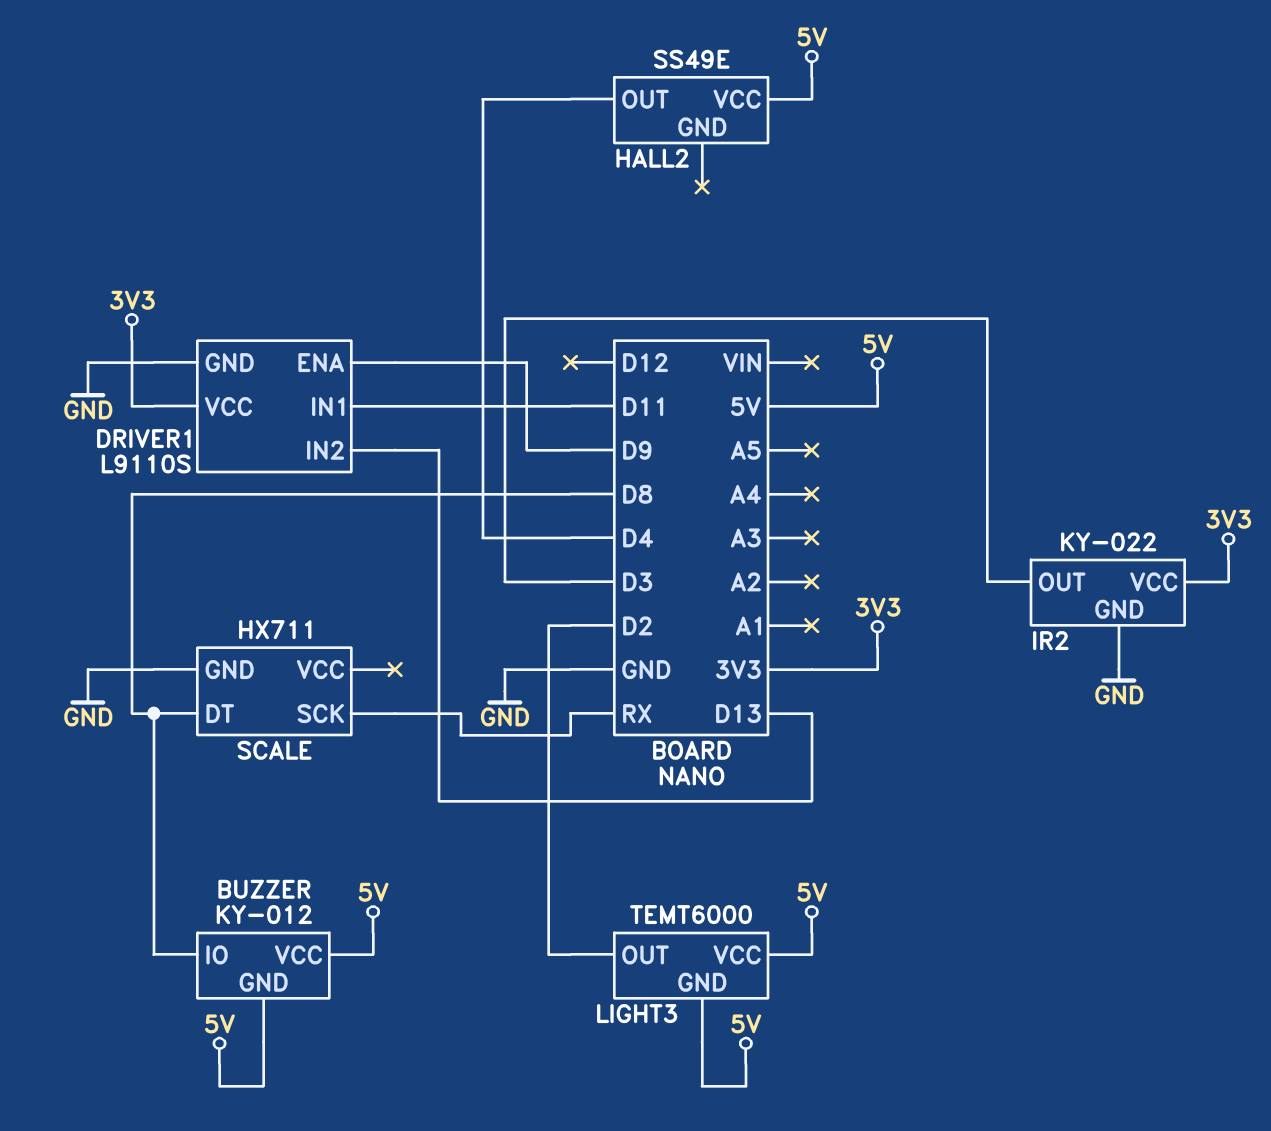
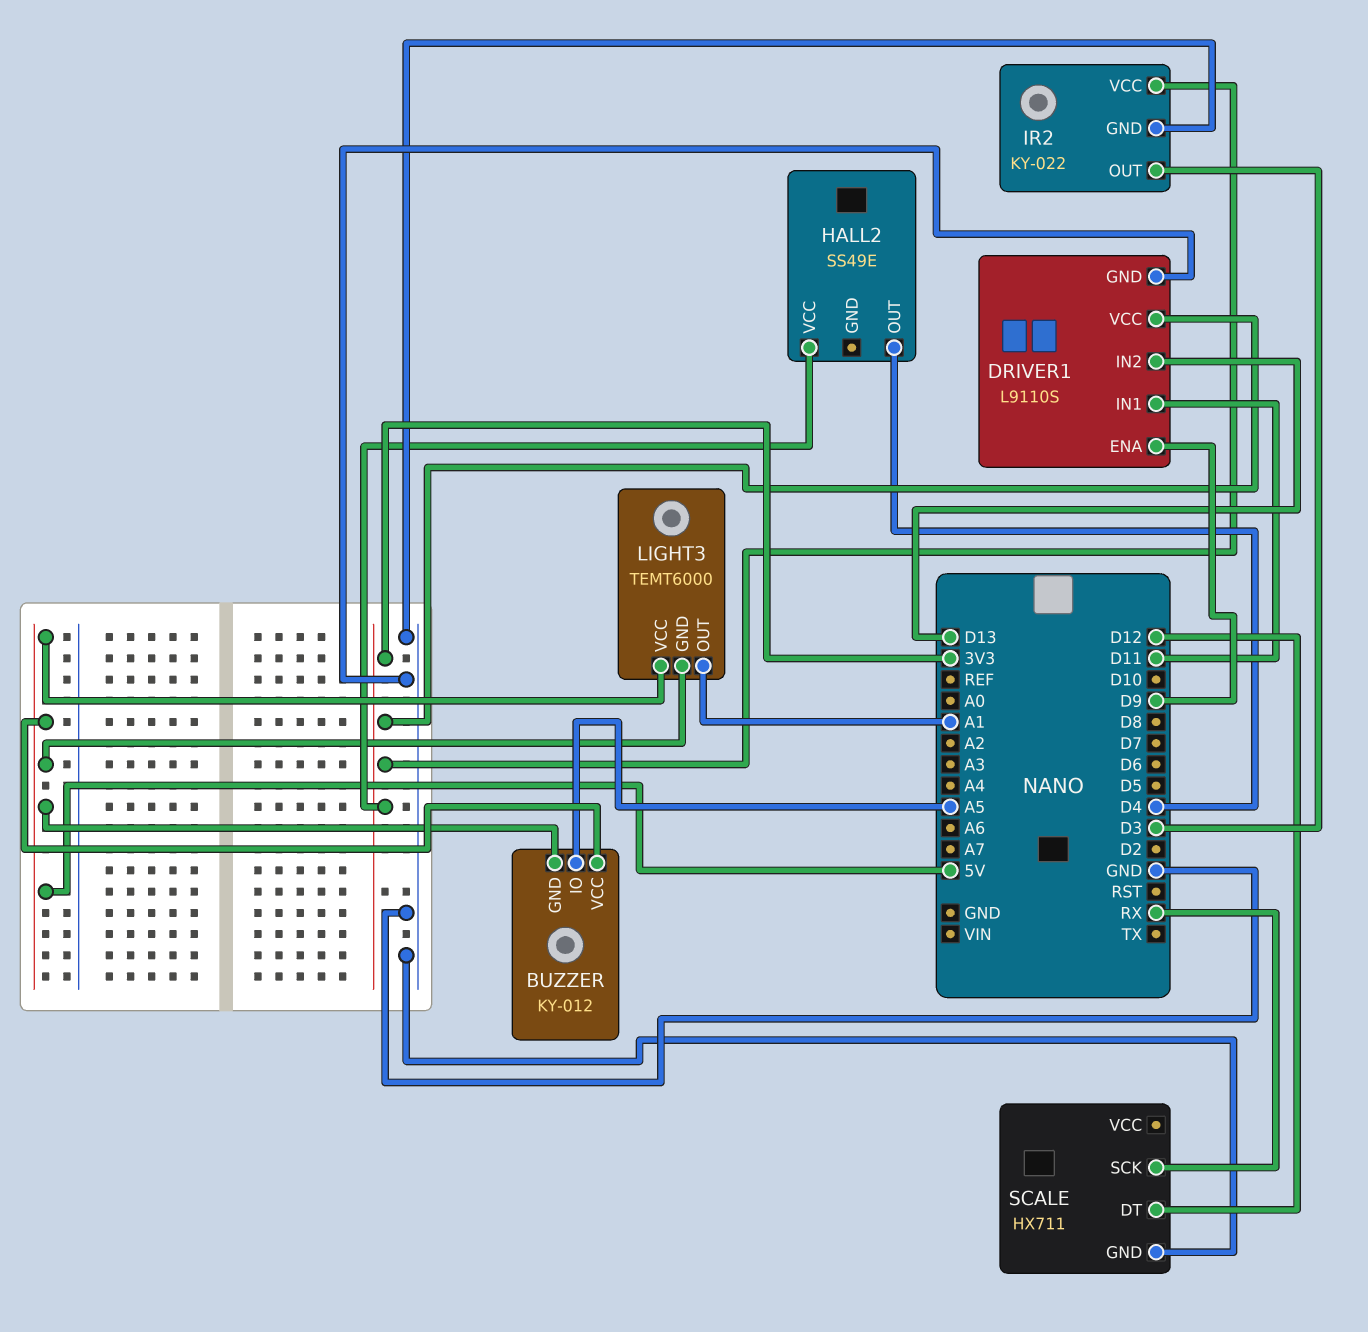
BUZZER pin IO: D8 -> A5
HALL2 pin VCC: 5V -> 3V3
LIGHT3 pin OUT: D2 -> A1
SCALE pin DT: D8 -> D12

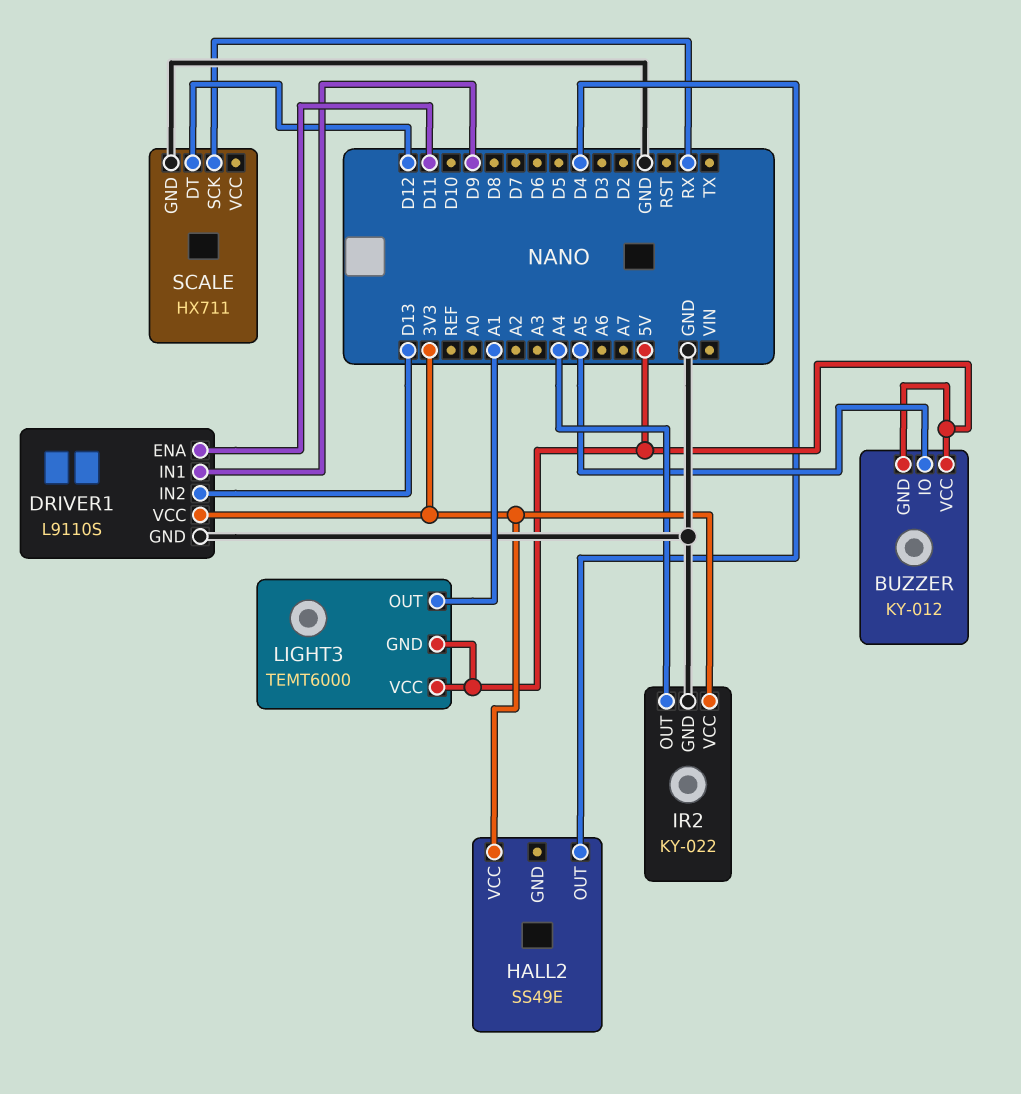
DRIVER1 pin ENA: D9 -> D11
DRIVER1 pin IN1: D11 -> D9
IR2 pin OUT: D3 -> A4

